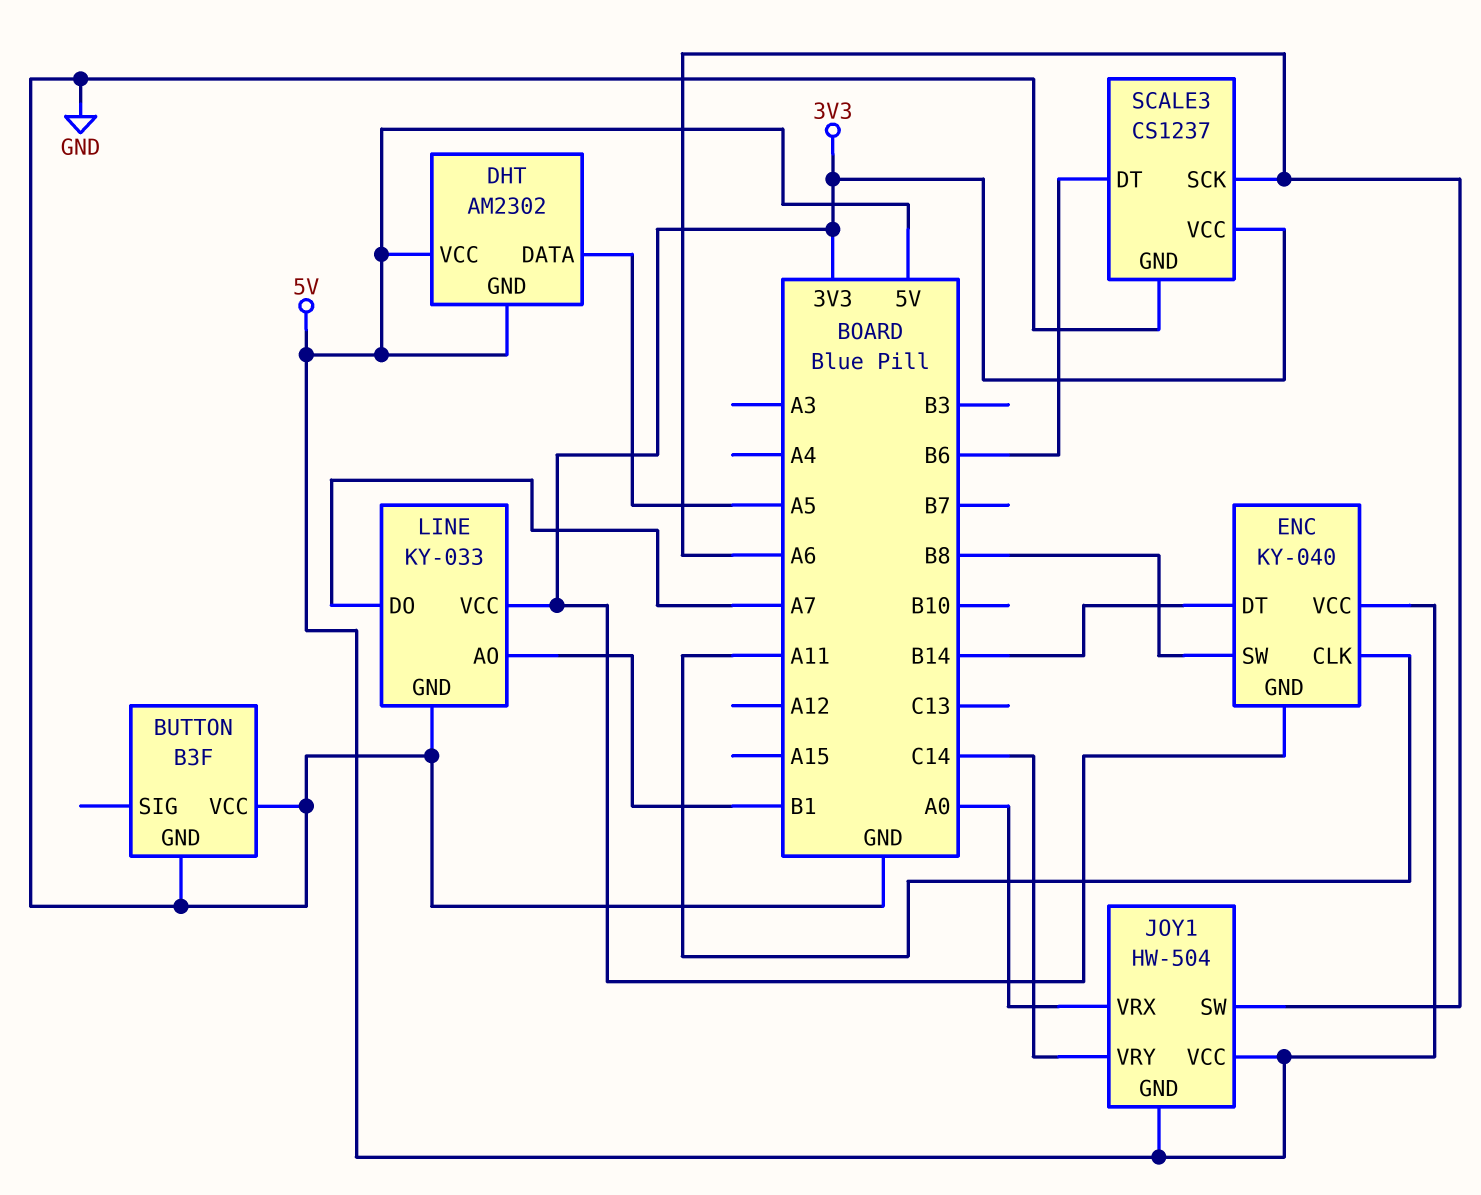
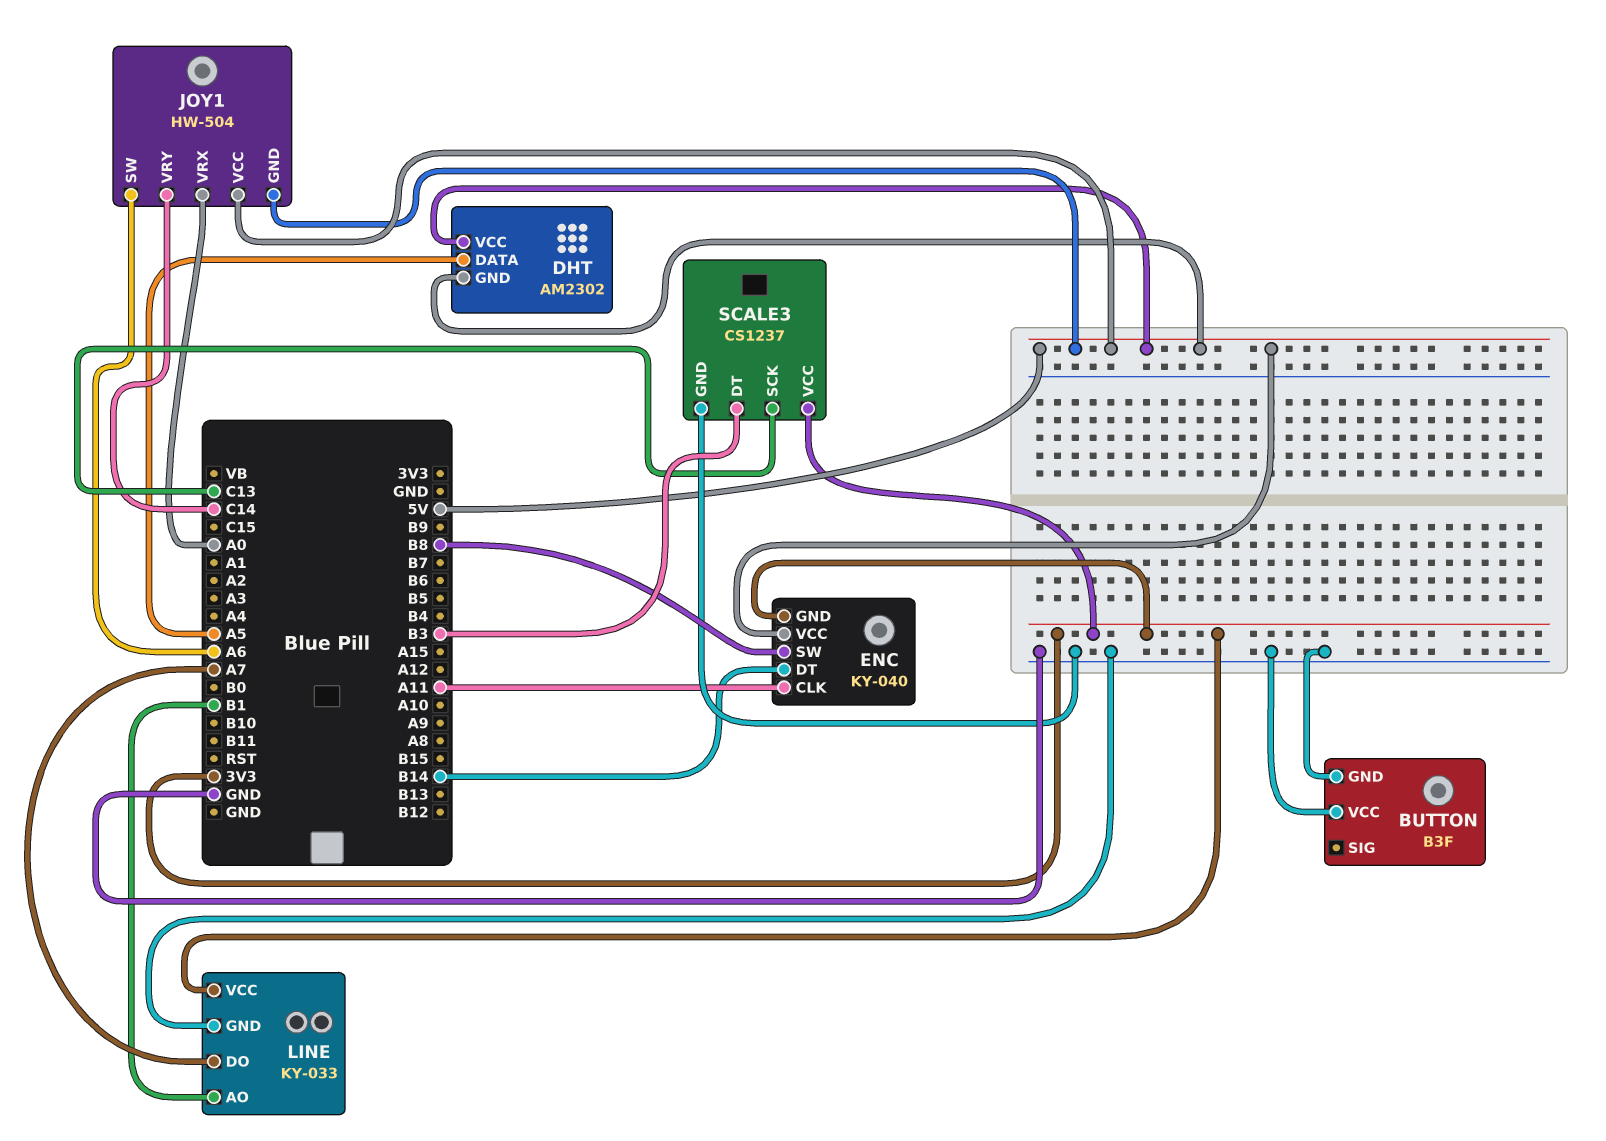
SCALE3 pin DT: B6 -> B3
SCALE3 pin SCK: A6 -> C13

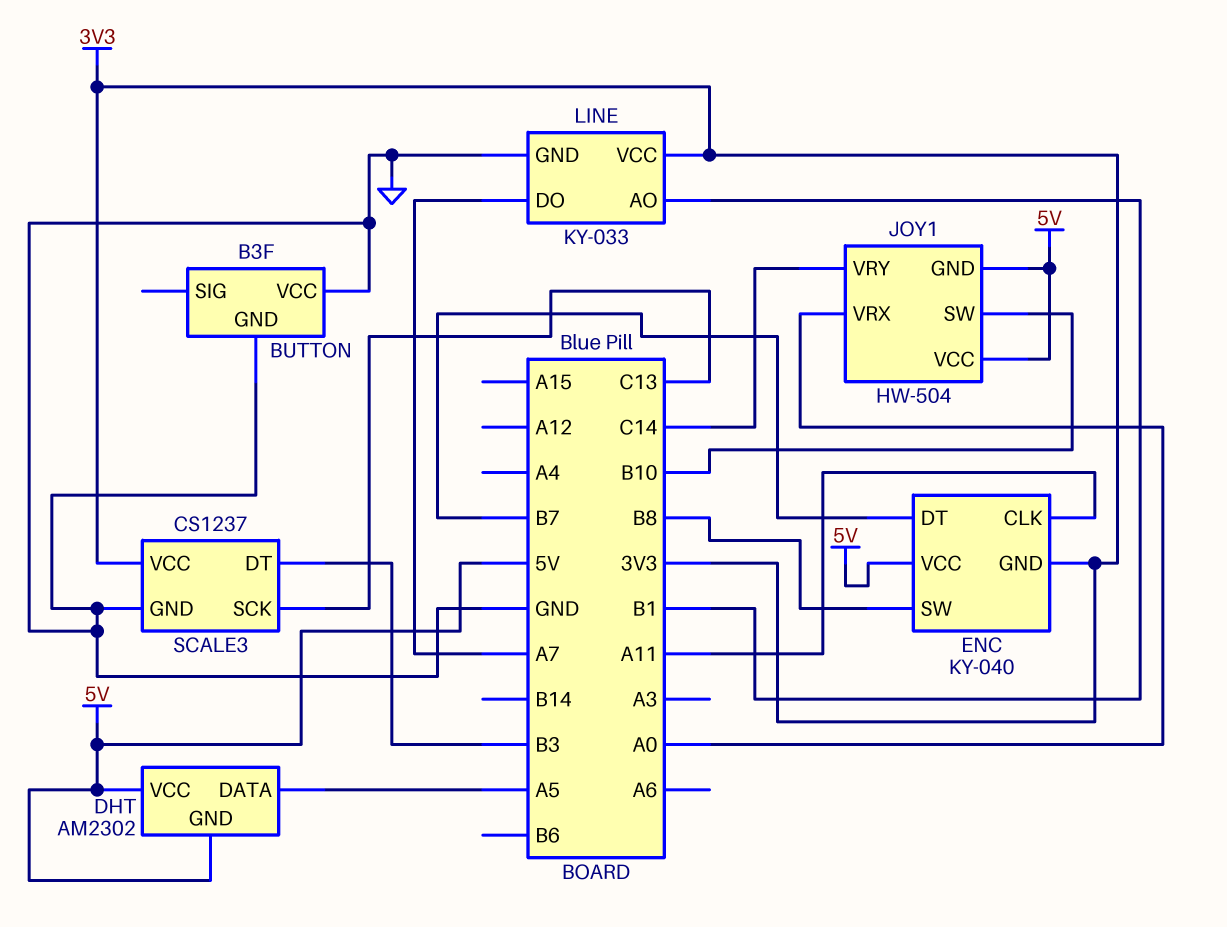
ENC pin DT: B14 -> B7
JOY1 pin SW: A6 -> B10

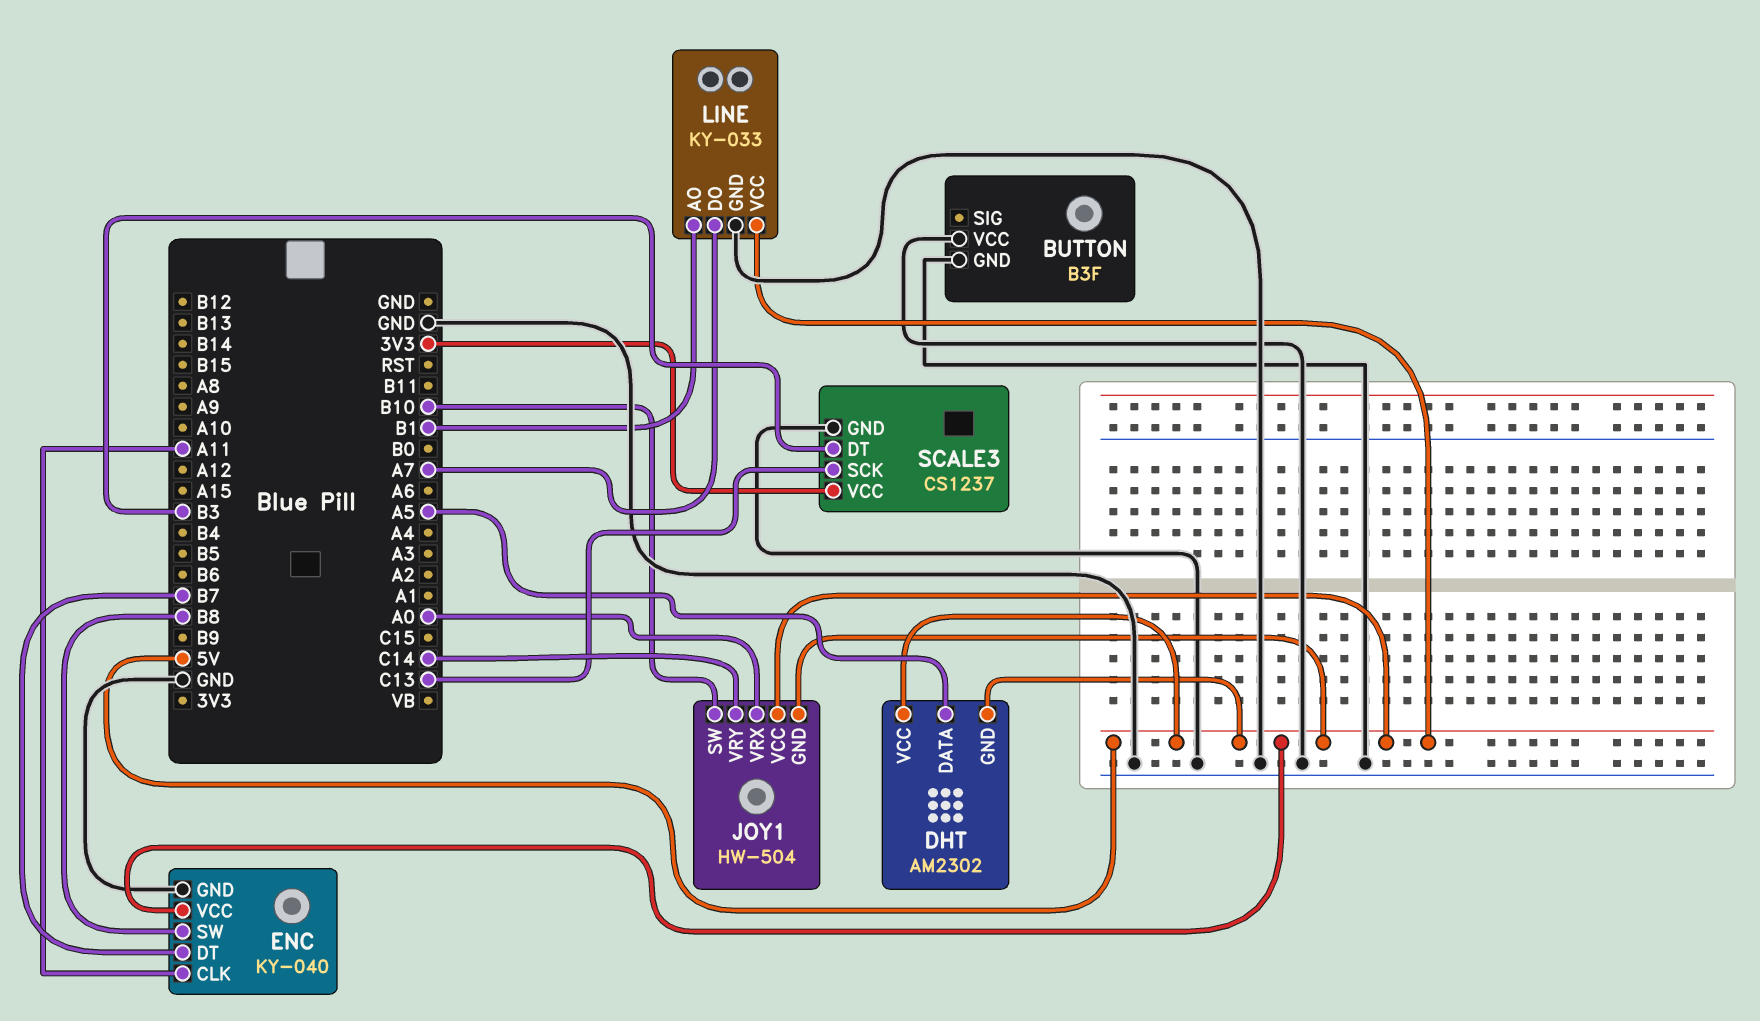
ENC pin GND: 3V3 -> GND
LINE pin VCC: 3V3 -> 5V

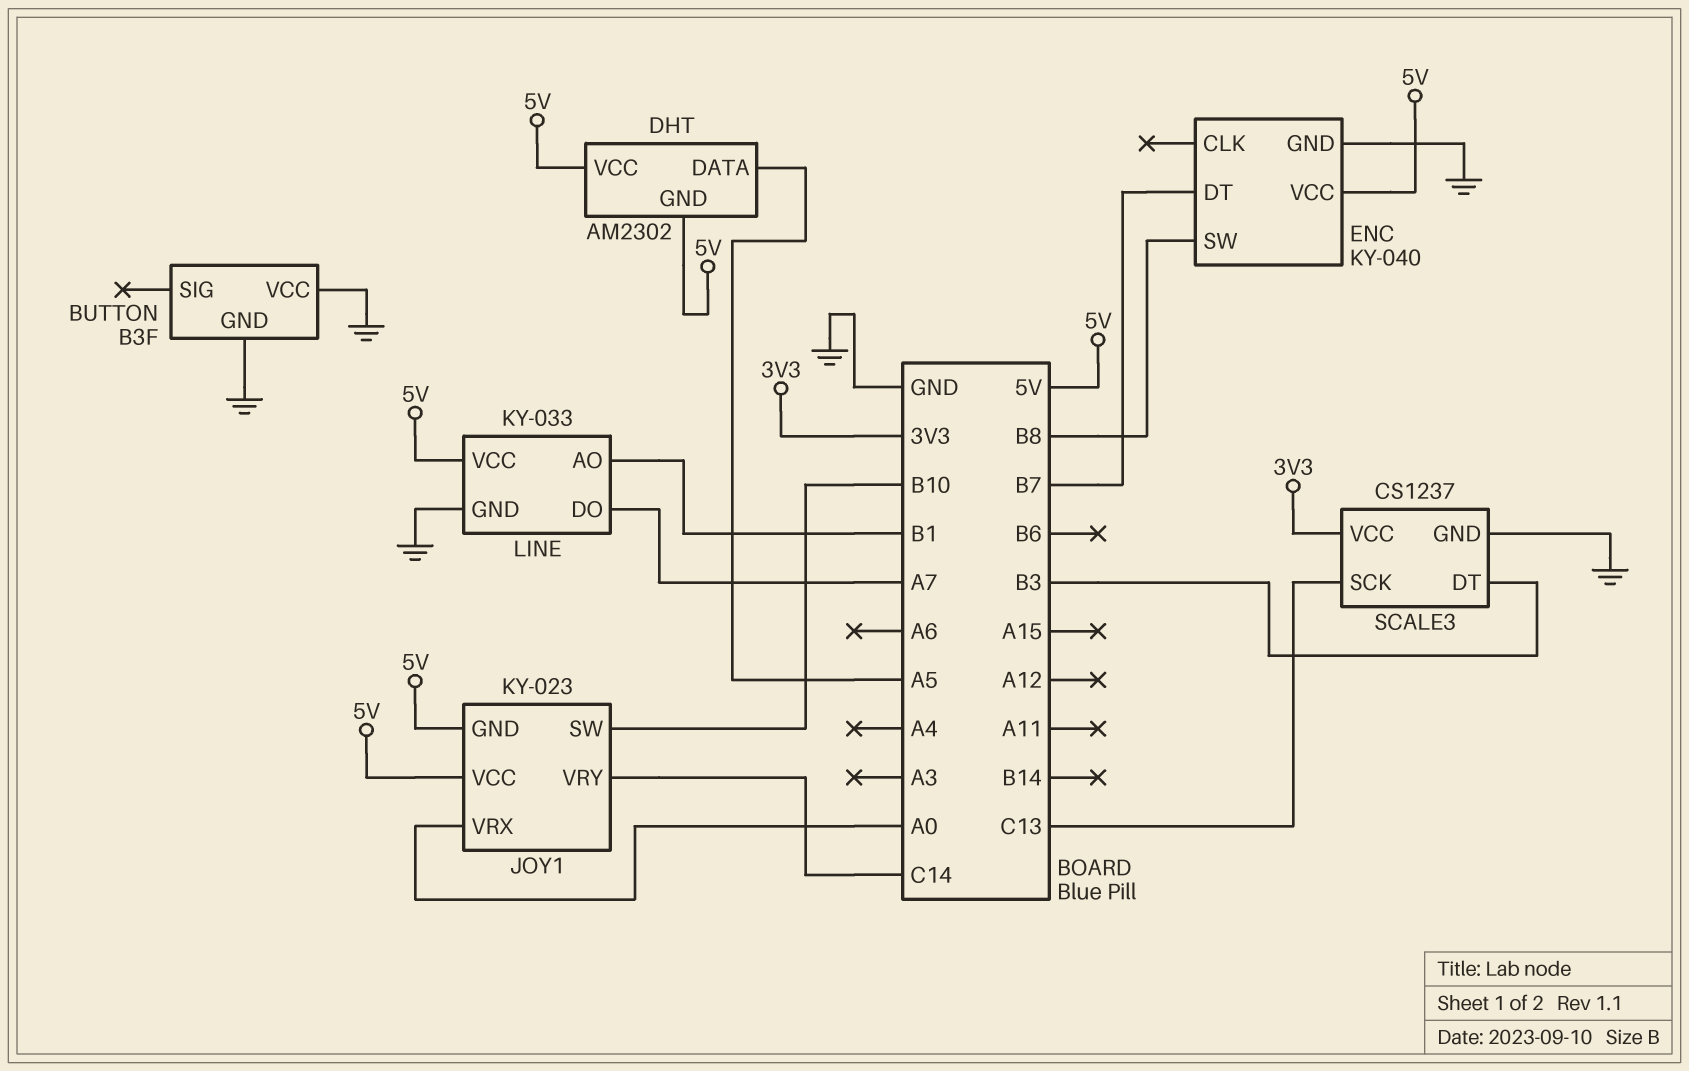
ENC pin CLK: A11 -> none
JOY1: HW-504 -> KY-023

